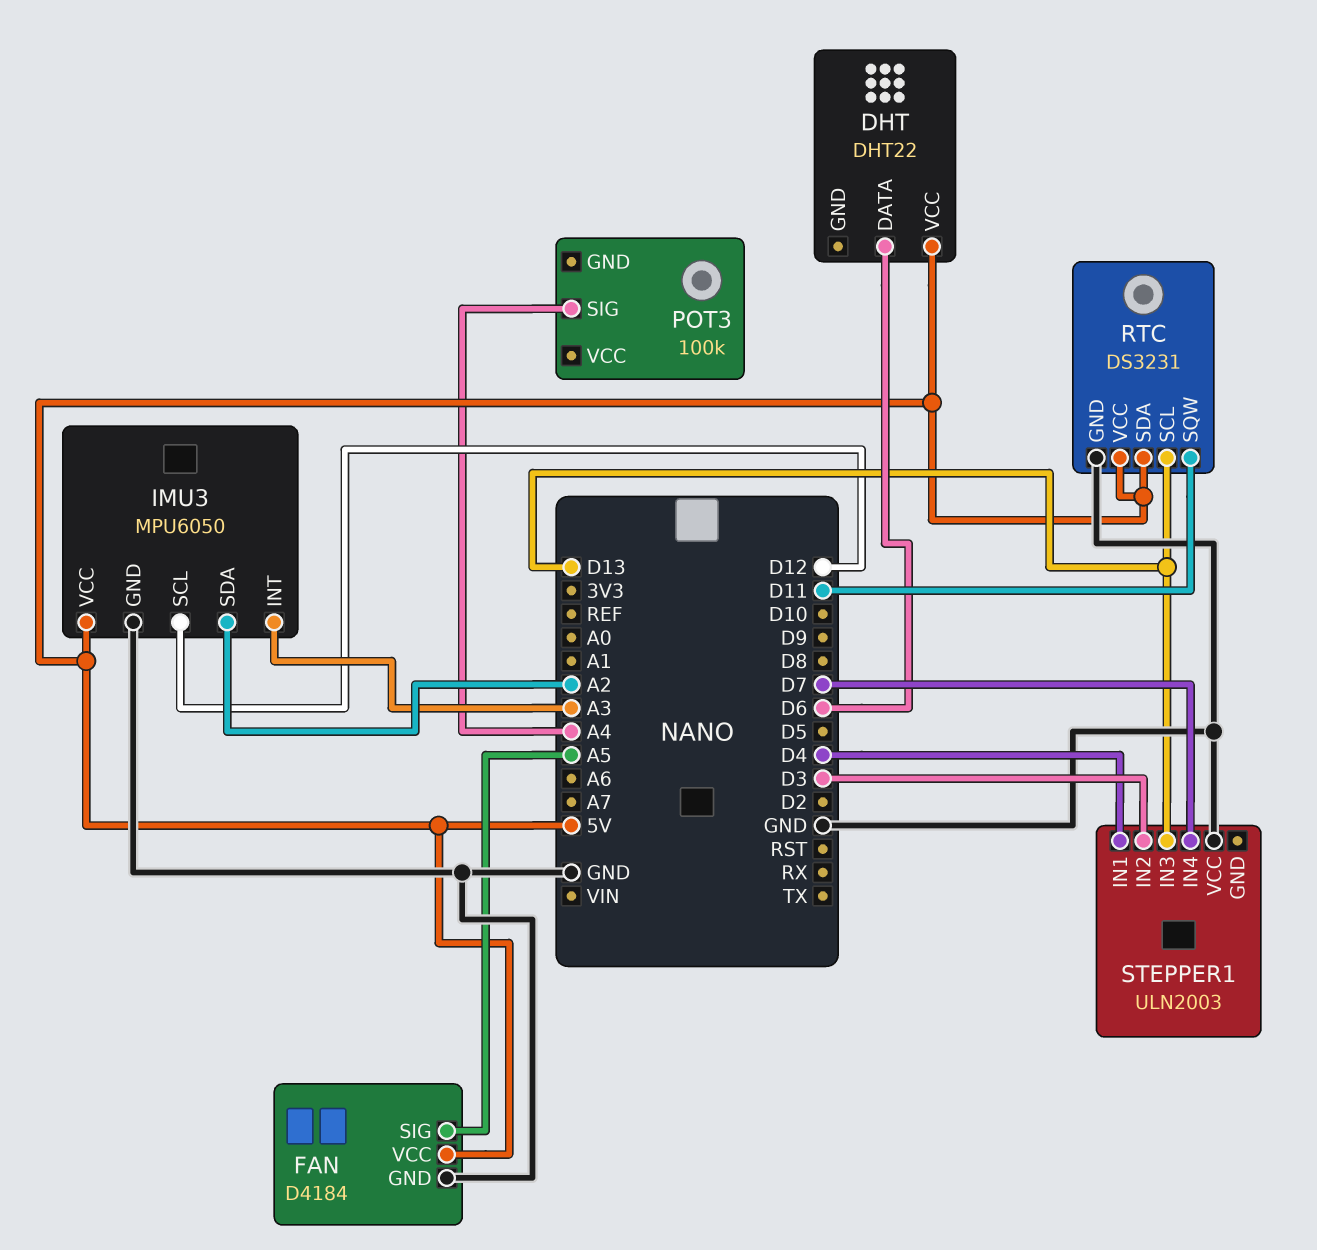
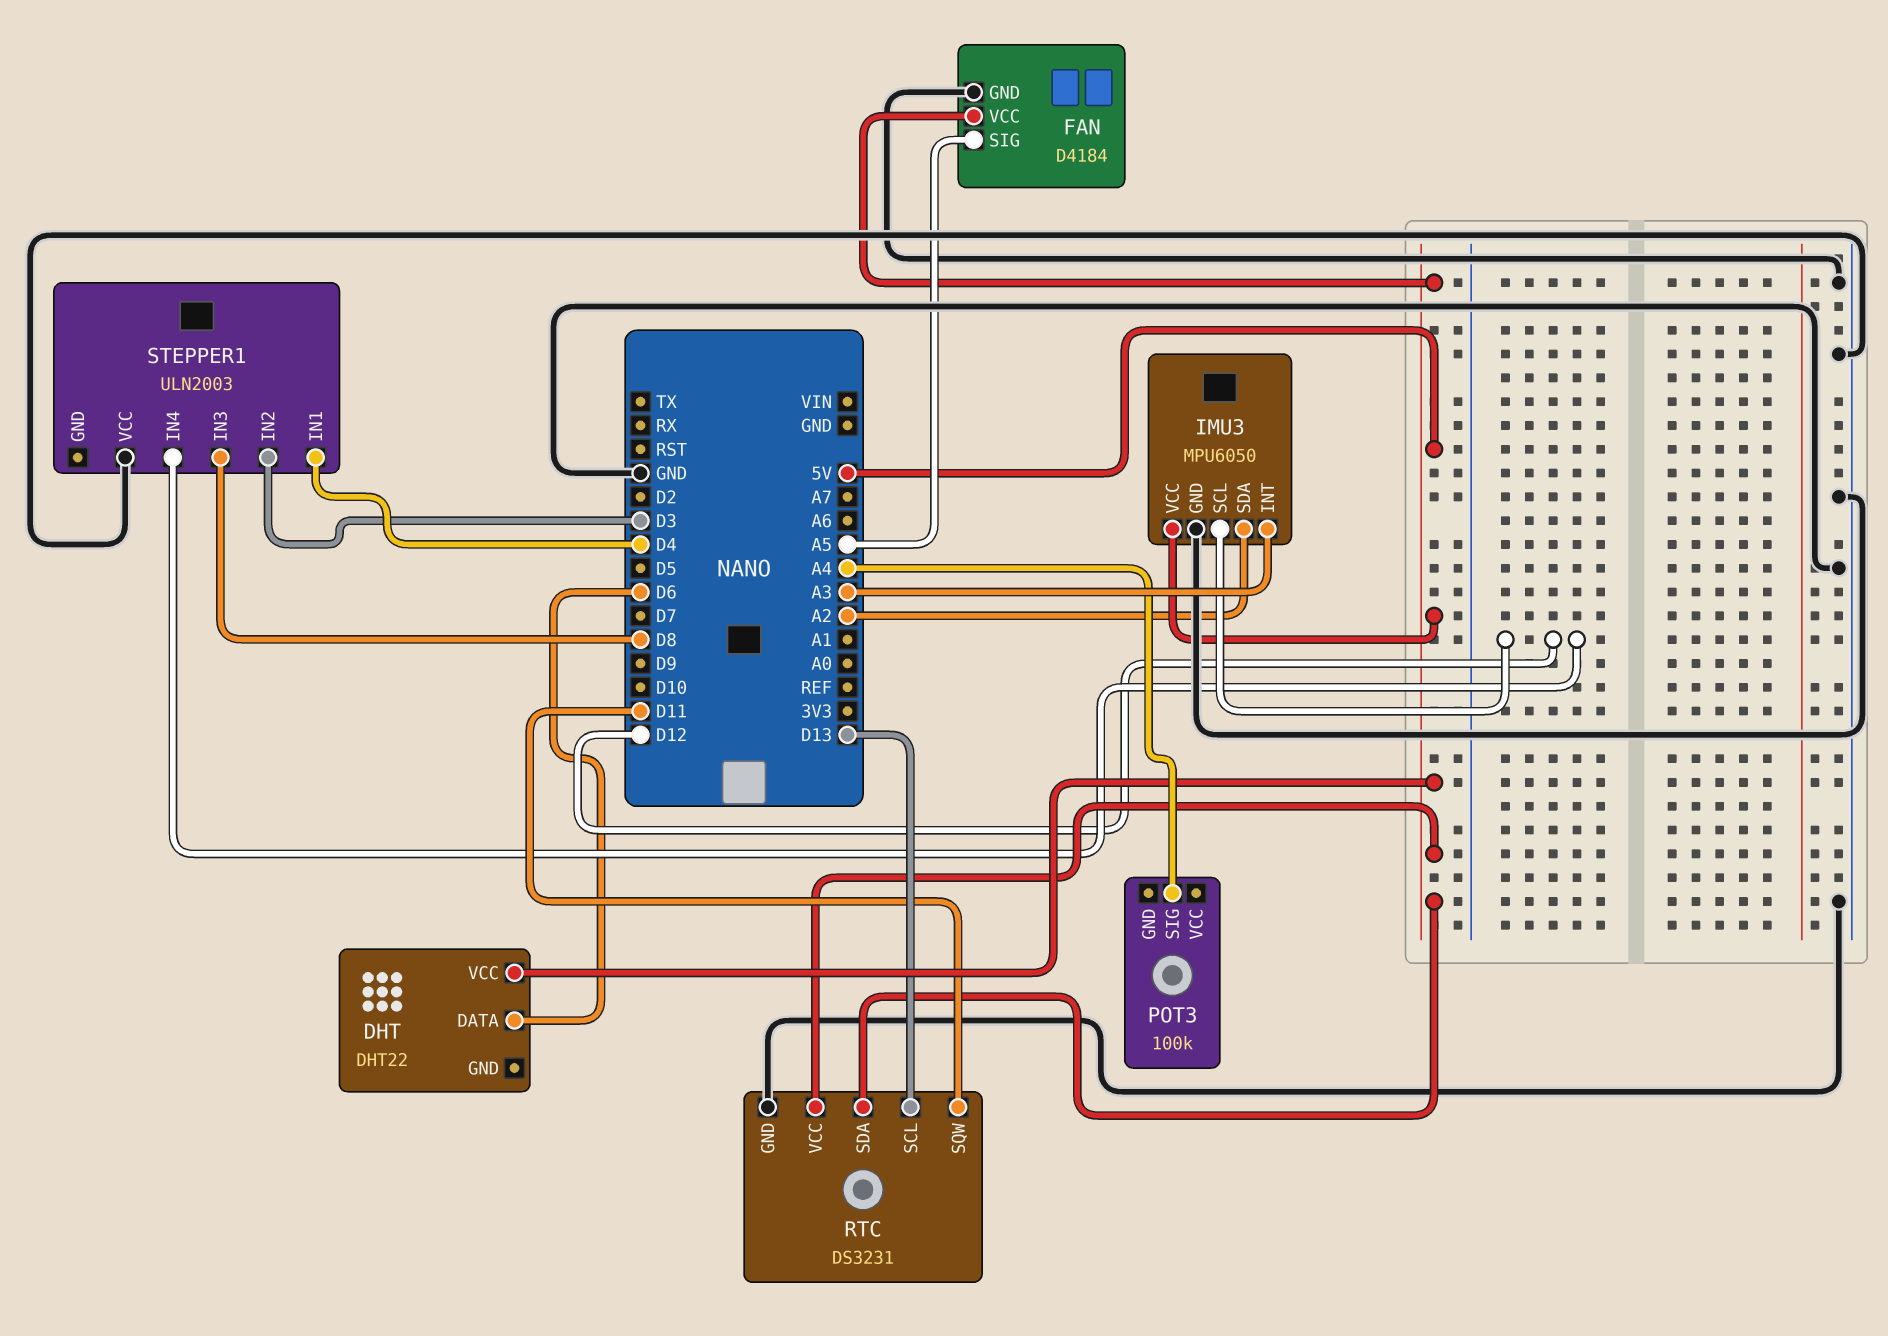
STEPPER1 pin IN3: D13 -> D8
STEPPER1 pin IN4: D7 -> D12

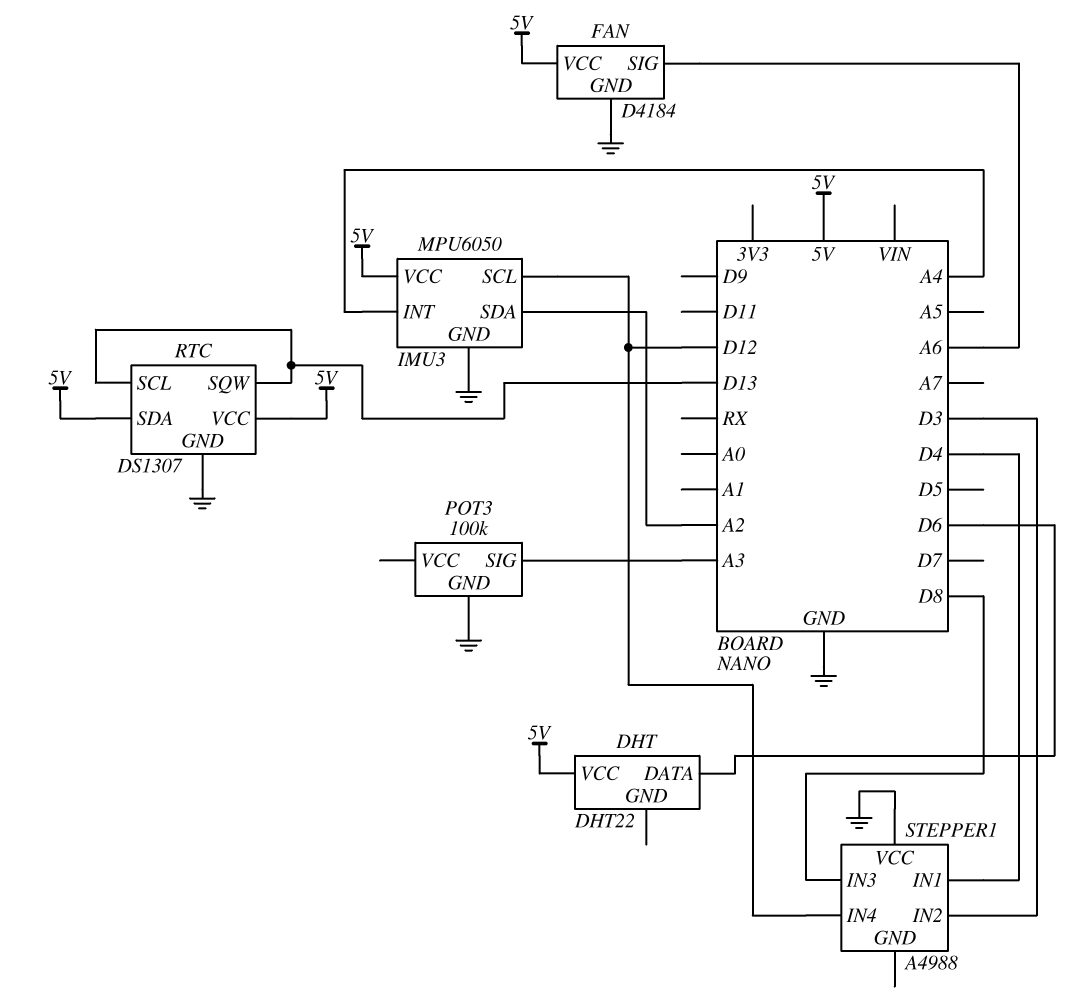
FAN pin SIG: A5 -> A6
IMU3 pin INT: A3 -> A4
POT3 pin GND: none -> GND
POT3 pin SIG: A4 -> A3
RTC: DS3231 -> DS1307
RTC pin SQW: D11 -> D13
STEPPER1: ULN2003 -> A4988

